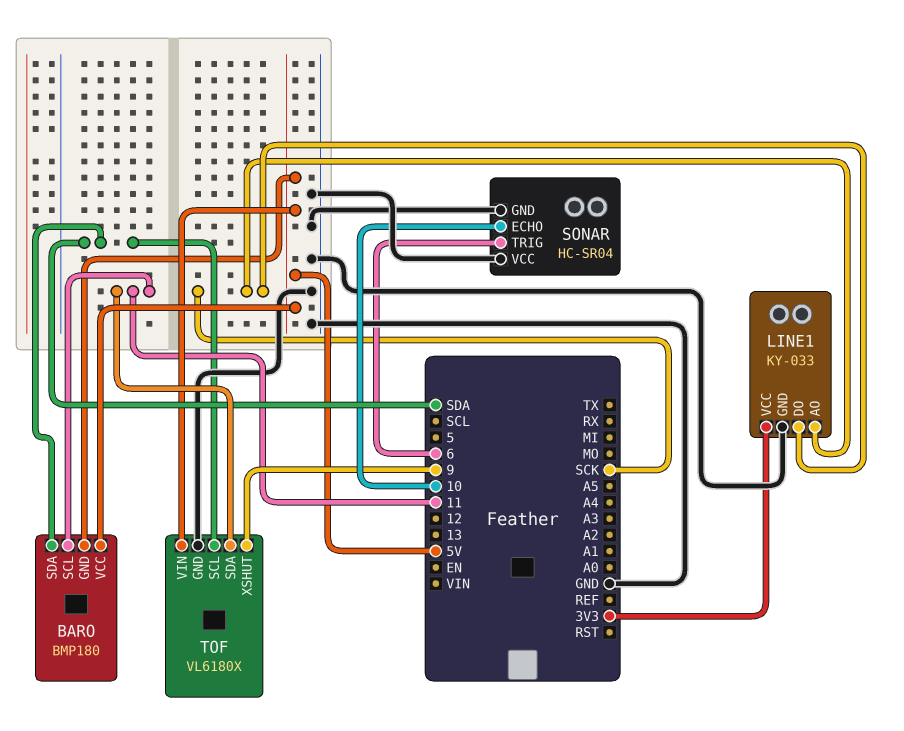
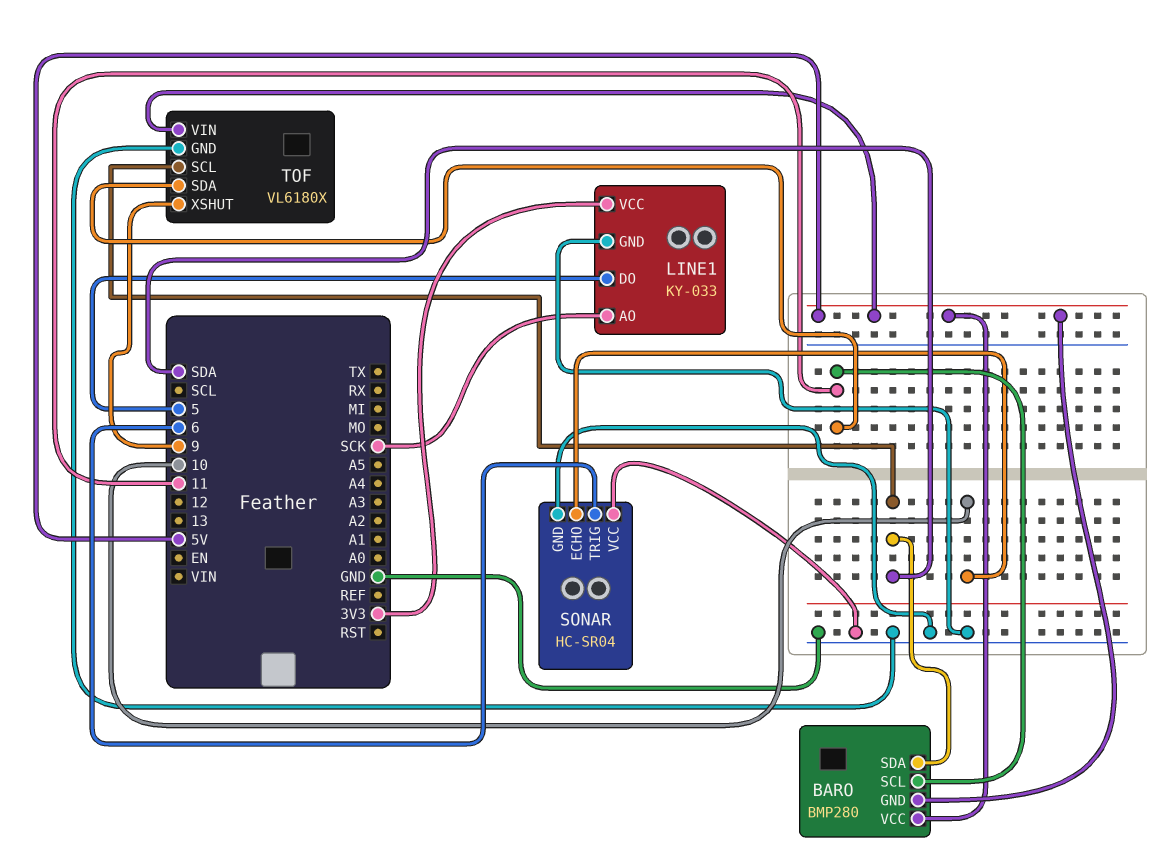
BARO: BMP180 -> BMP280
LINE1 pin DO: SCK -> 5

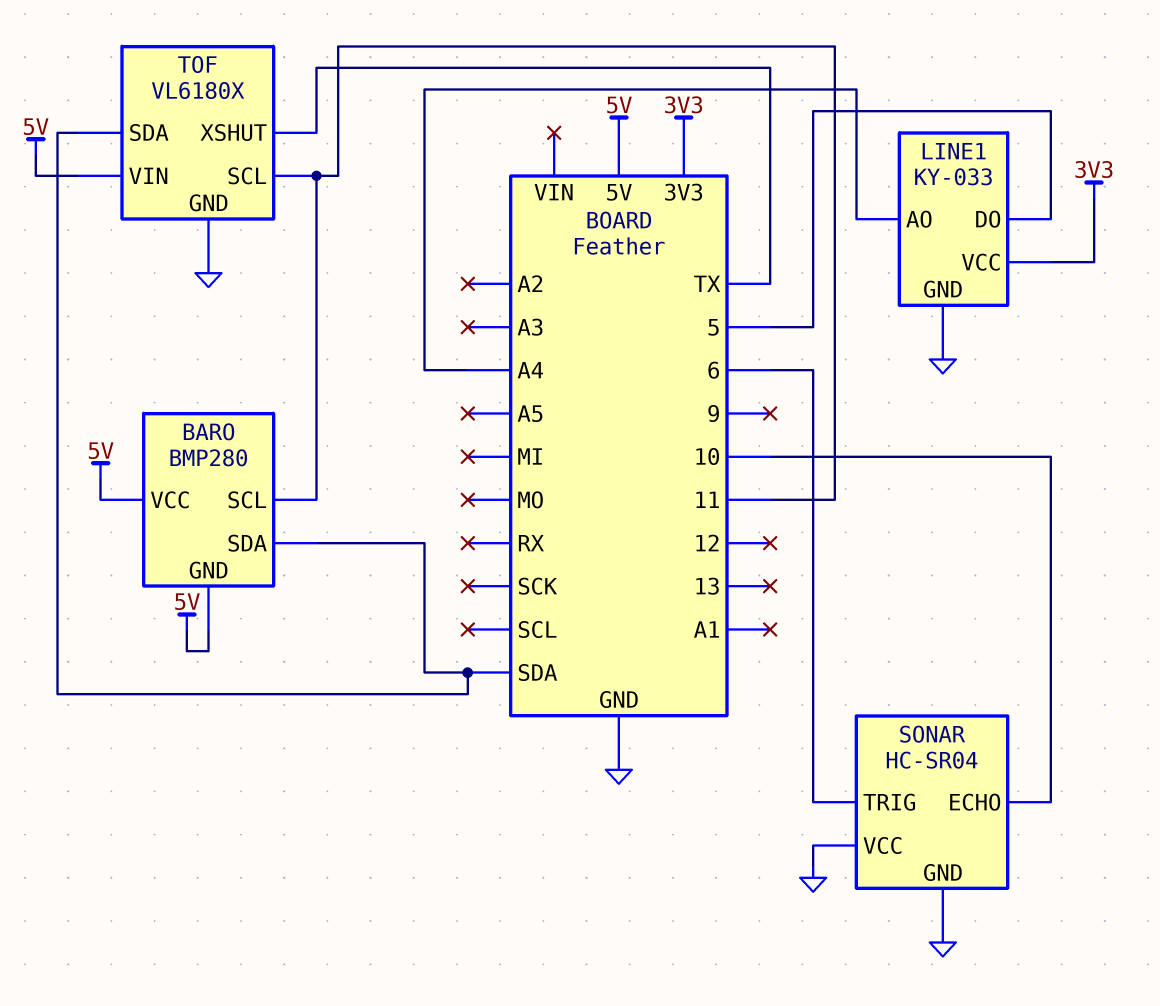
LINE1 pin AO: SCK -> A4
TOF pin SCL: SDA -> 11
TOF pin SDA: 11 -> SDA
TOF pin XSHUT: 9 -> TX

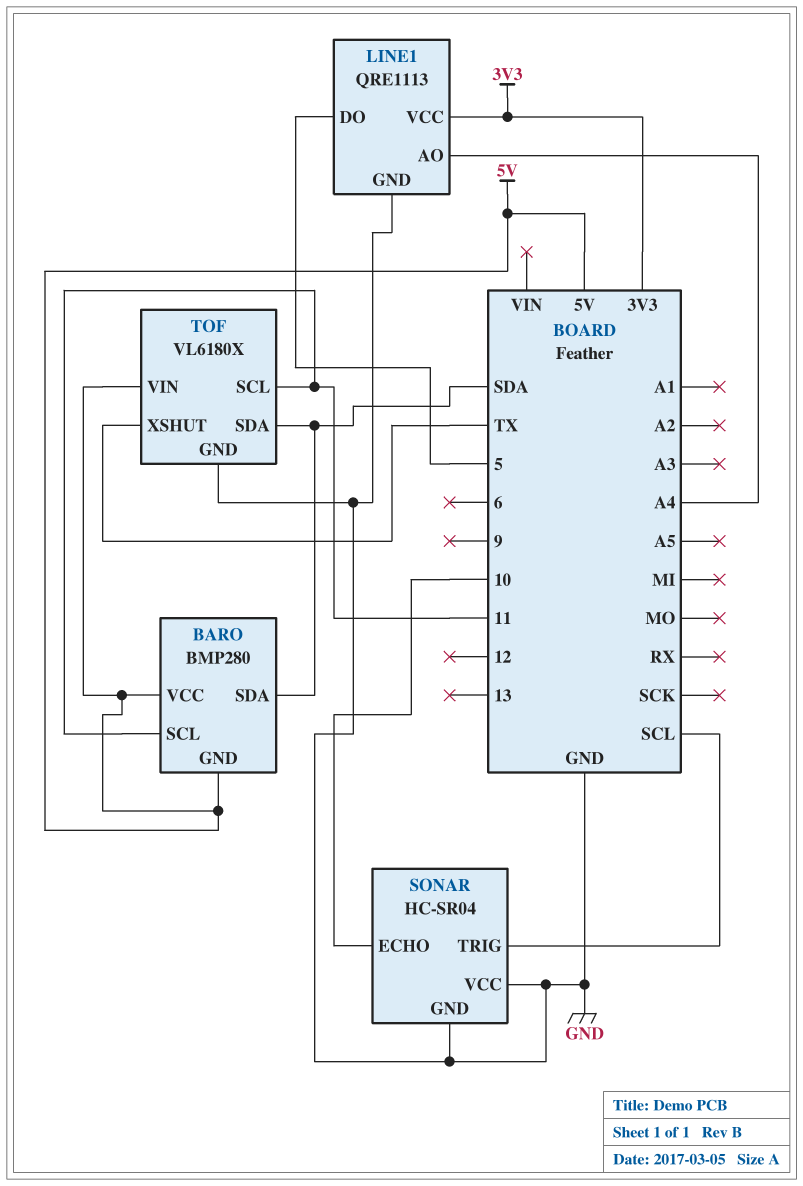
LINE1: KY-033 -> QRE1113
SONAR pin TRIG: 6 -> SCL

